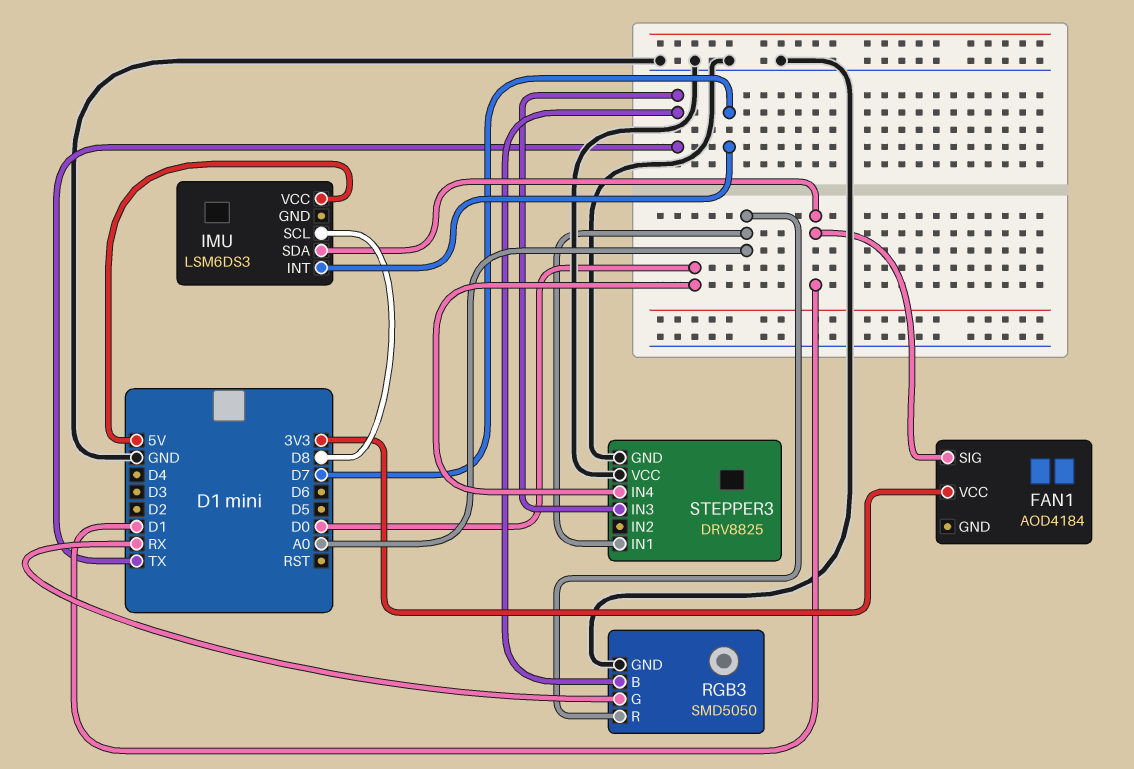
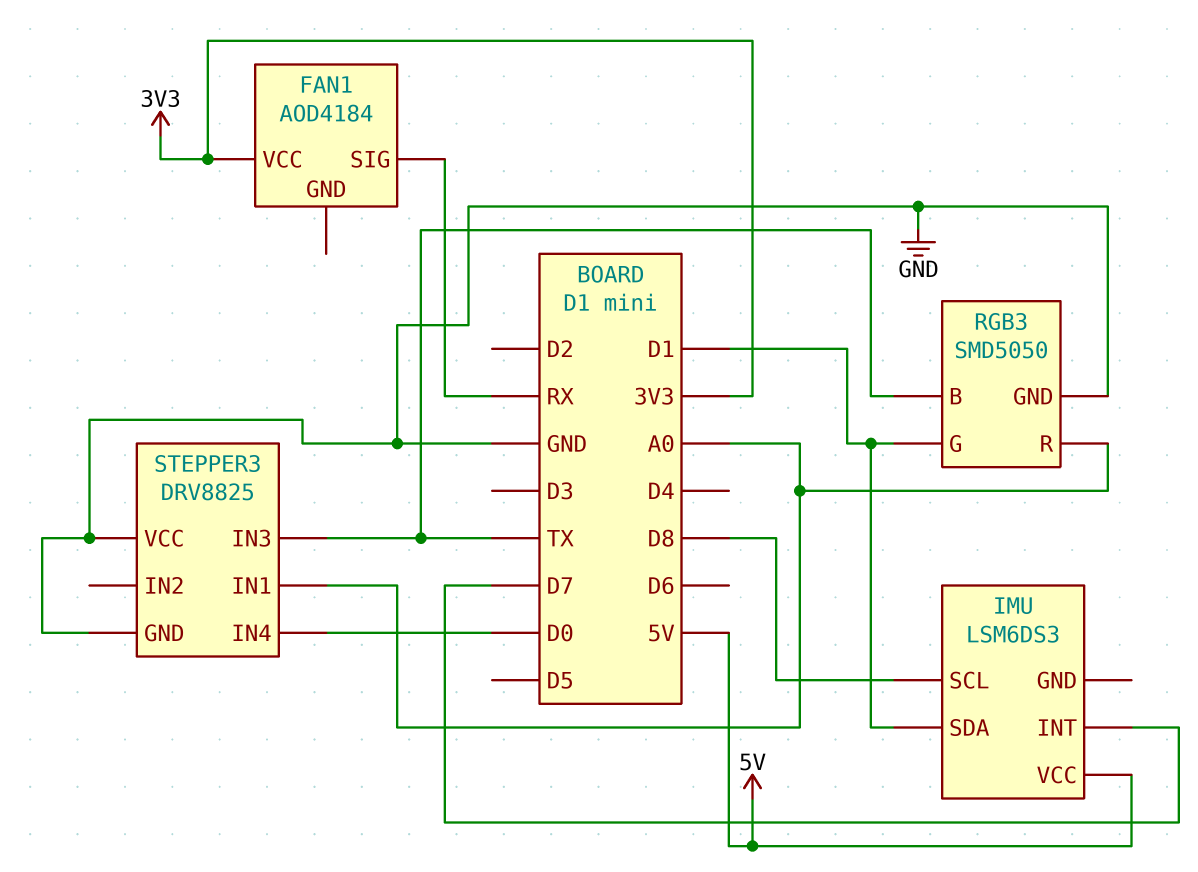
FAN1 pin SIG: D1 -> RX
RGB3 pin G: RX -> D1

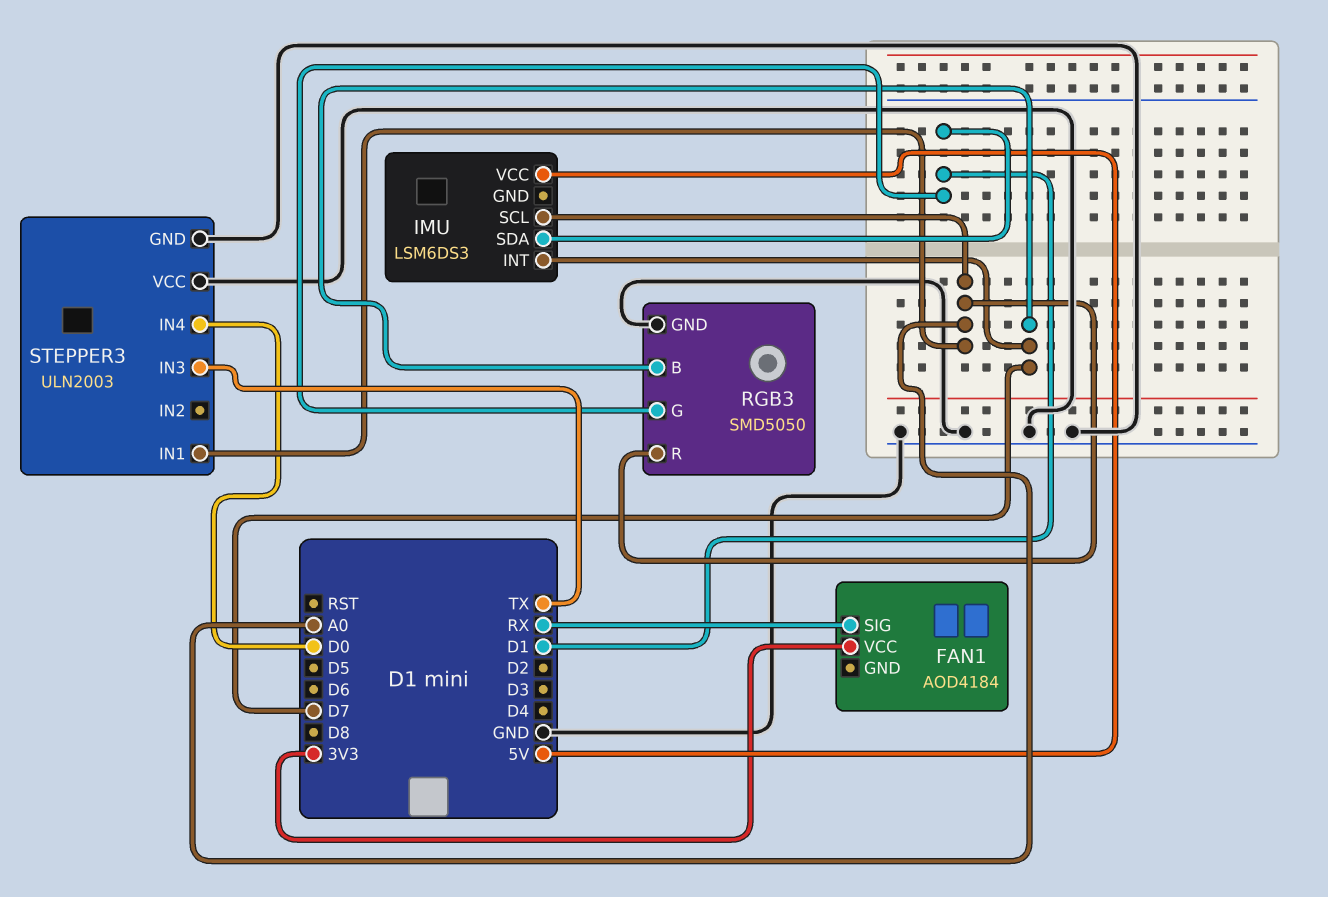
IMU pin SCL: D8 -> A0
RGB3 pin B: TX -> D7
STEPPER3: DRV8825 -> ULN2003

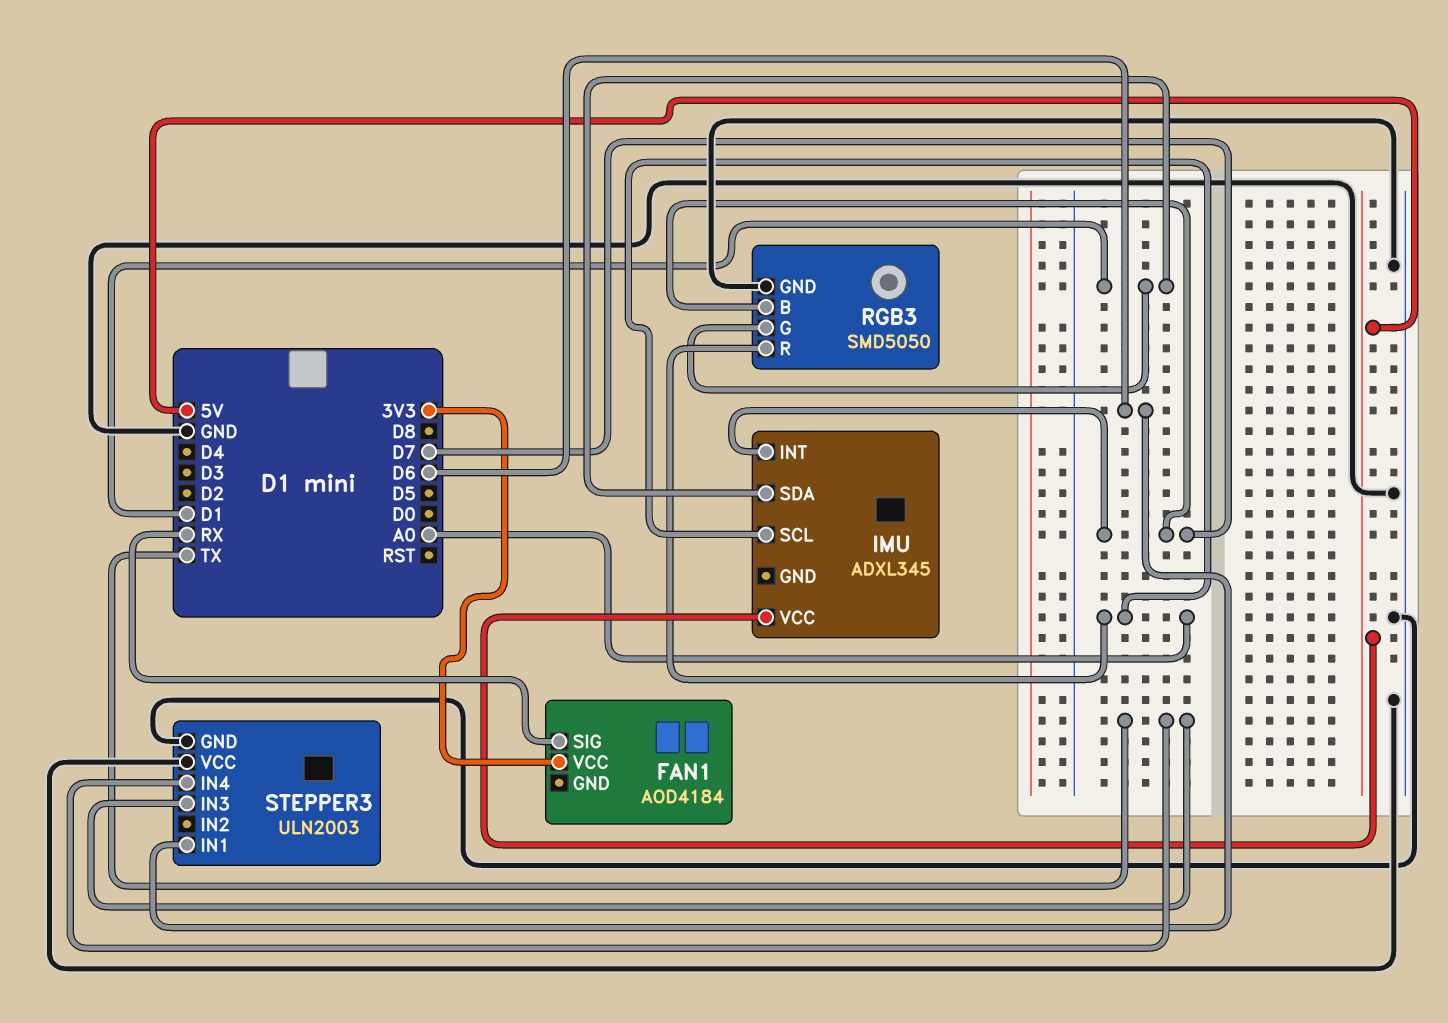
IMU: LSM6DS3 -> ADXL345
STEPPER3 pin IN1: A0 -> D6
STEPPER3 pin IN4: D0 -> TX

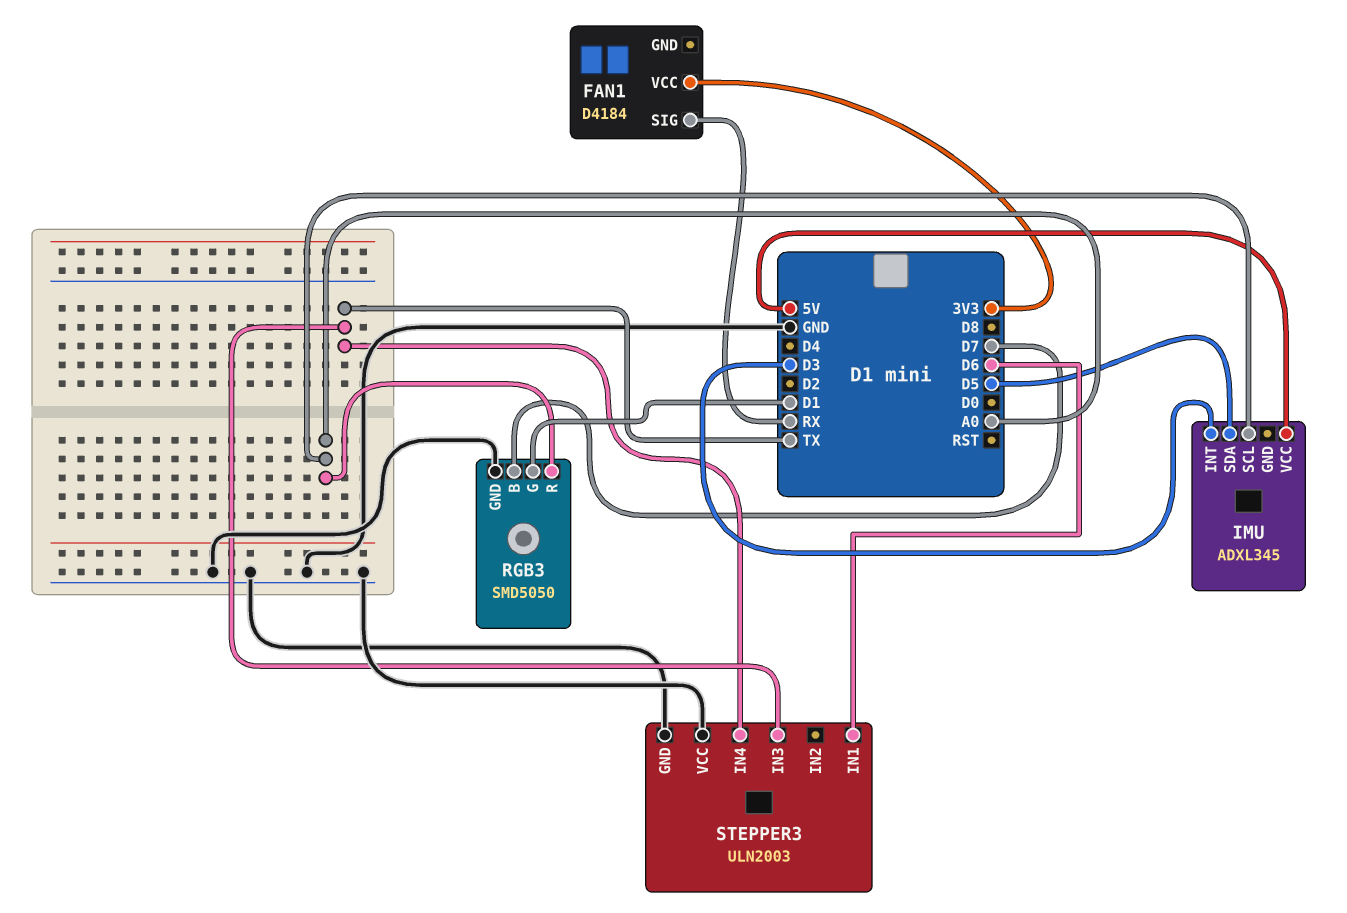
FAN1: AOD4184 -> D4184
IMU pin INT: D7 -> D3
IMU pin SDA: D1 -> D5

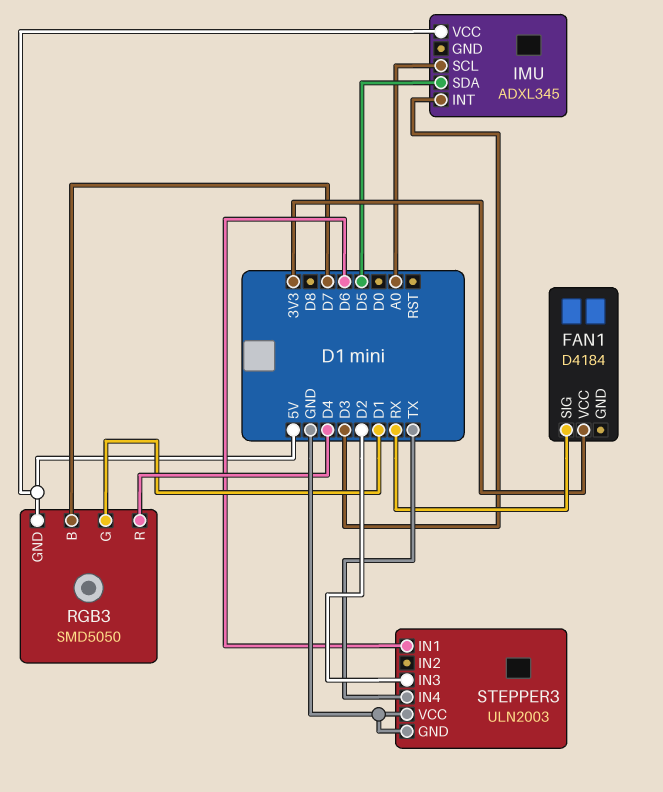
RGB3 pin GND: GND -> 5V
RGB3 pin R: A0 -> D4
STEPPER3 pin IN3: TX -> D2

